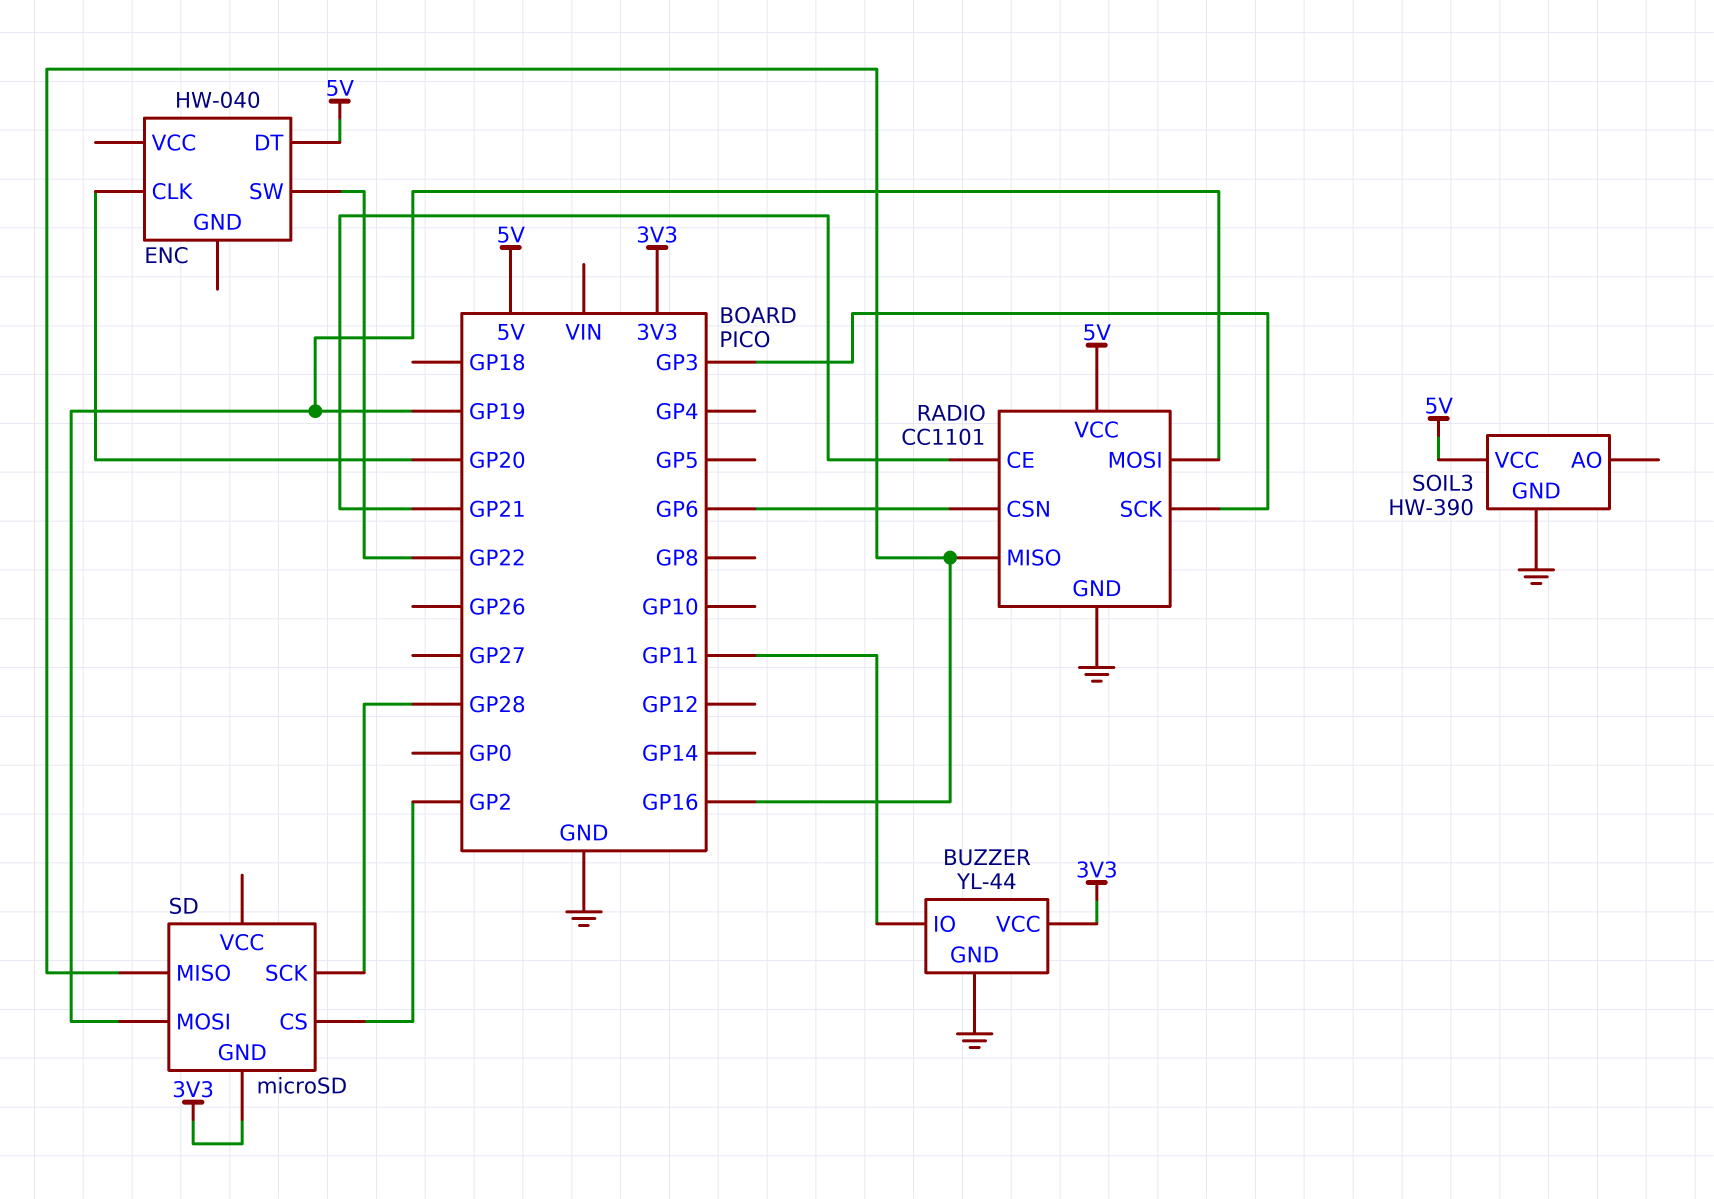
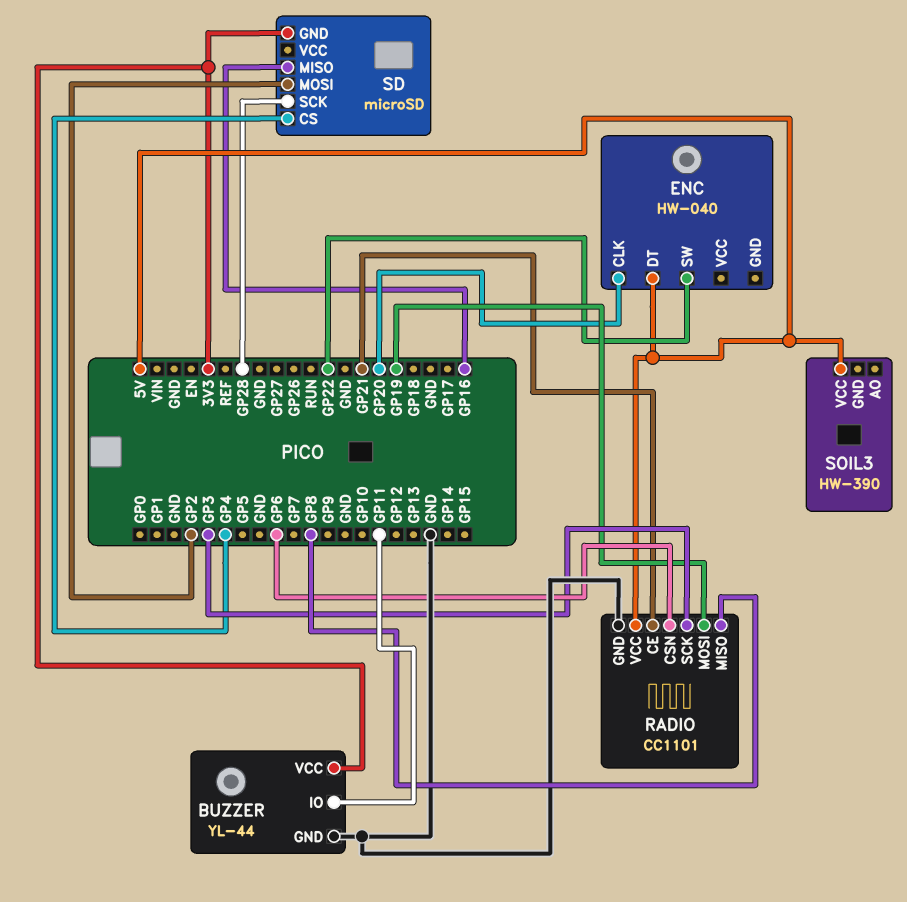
RADIO pin MISO: GP16 -> GP8
SD pin CS: GP2 -> GP4
SD pin MOSI: GP19 -> GP2
SOIL3 pin GND: GND -> none

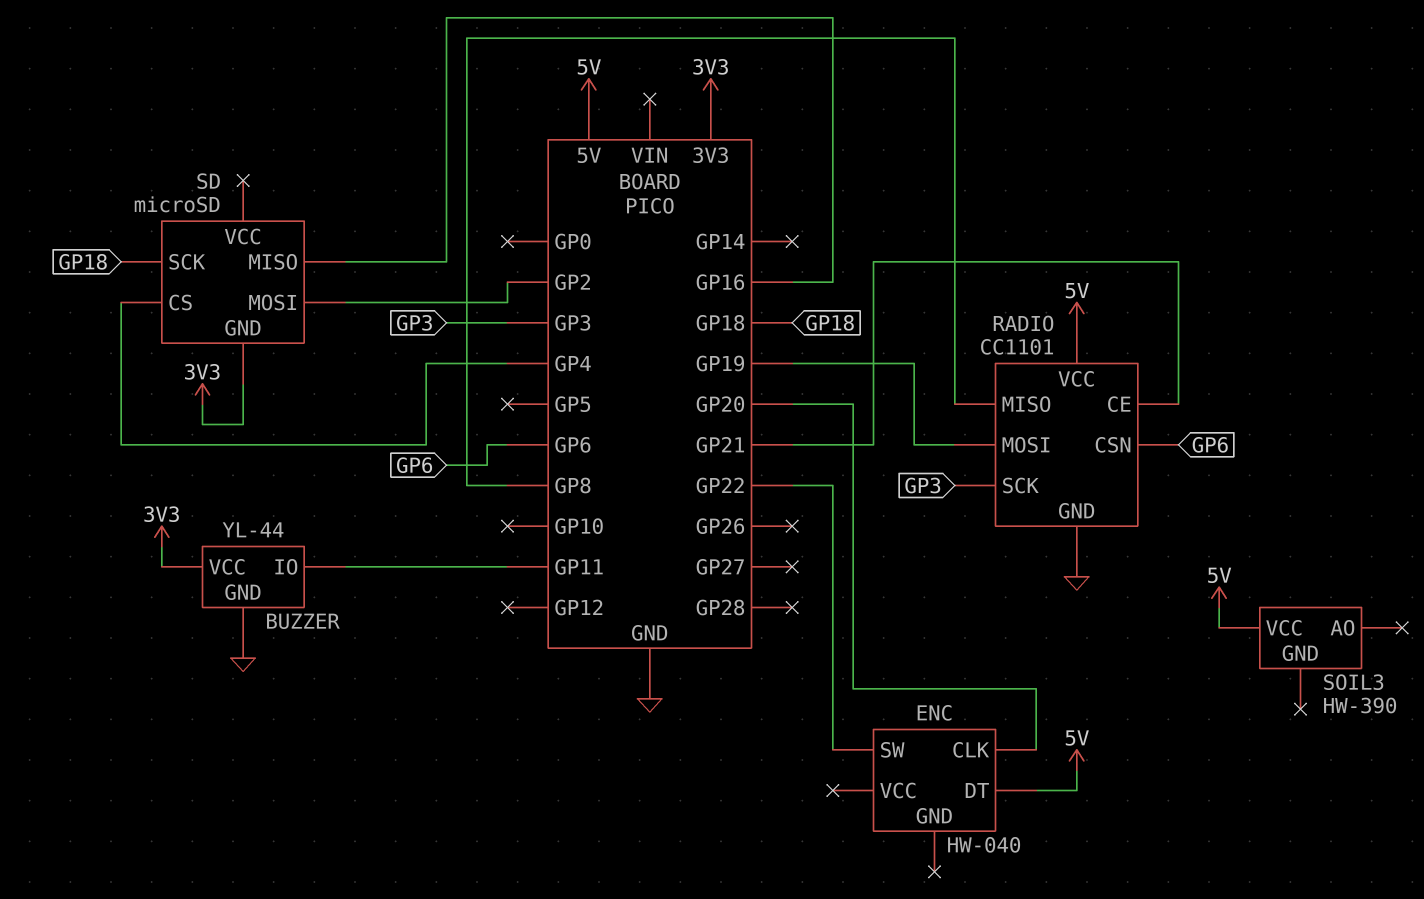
SD pin SCK: GP28 -> GP18

